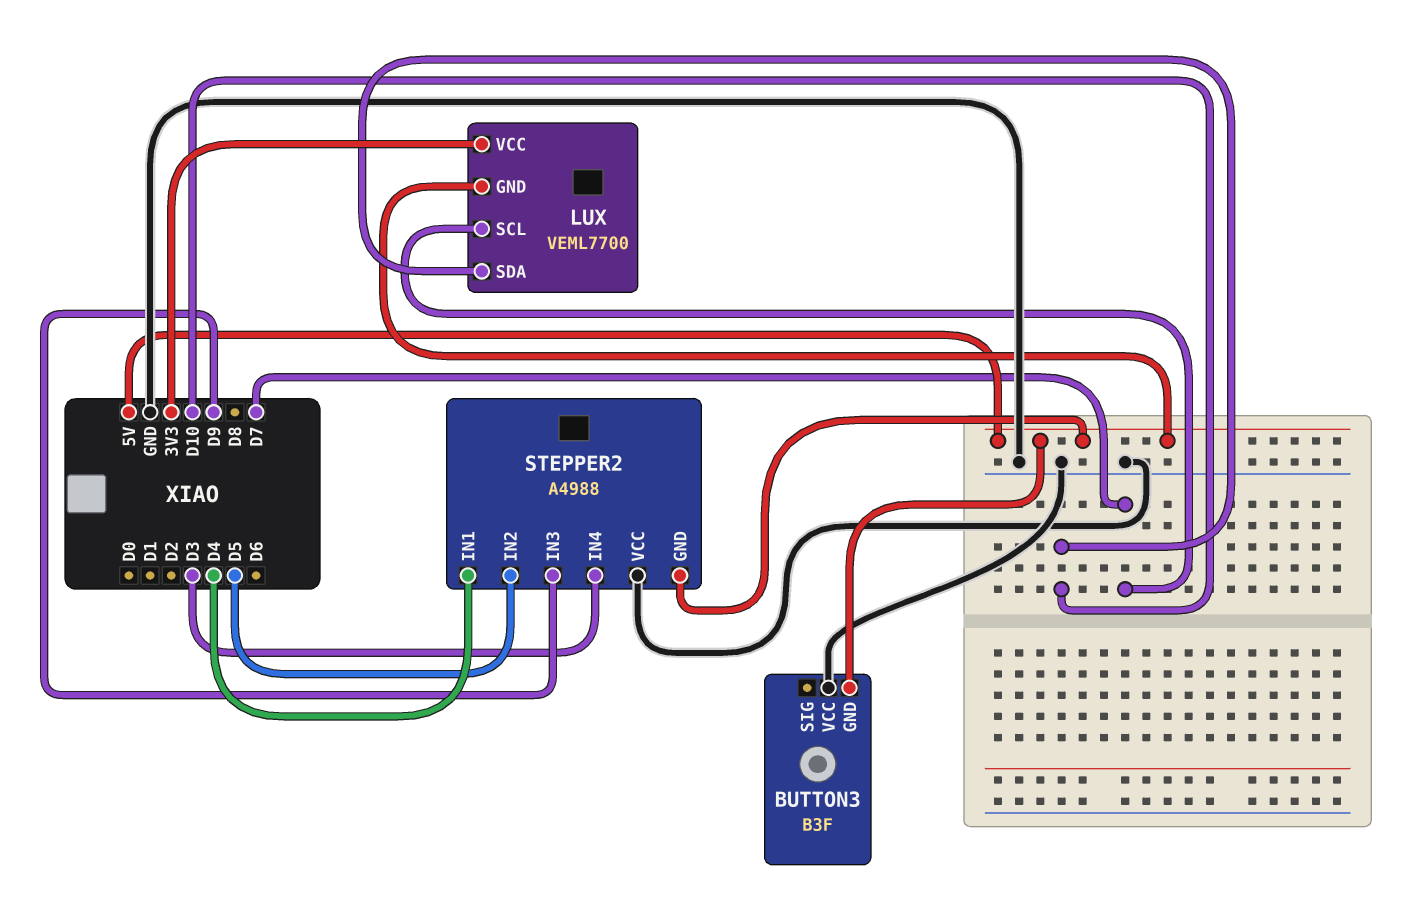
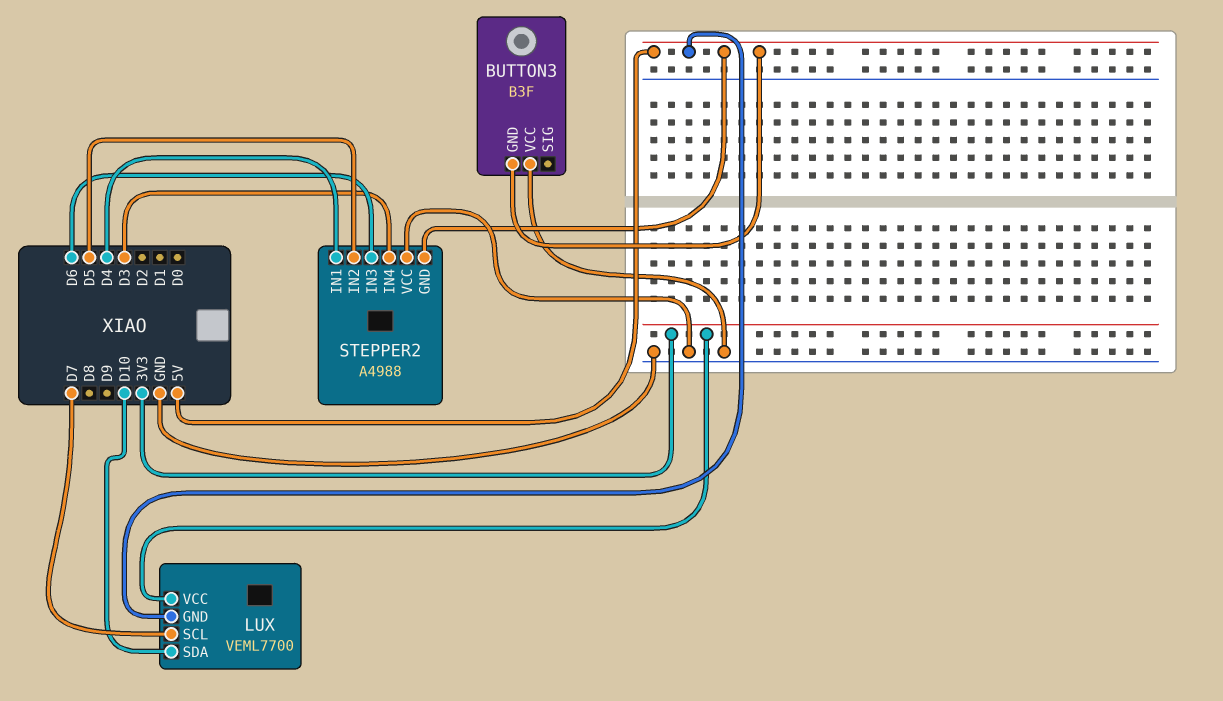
STEPPER2 pin IN3: D9 -> D6

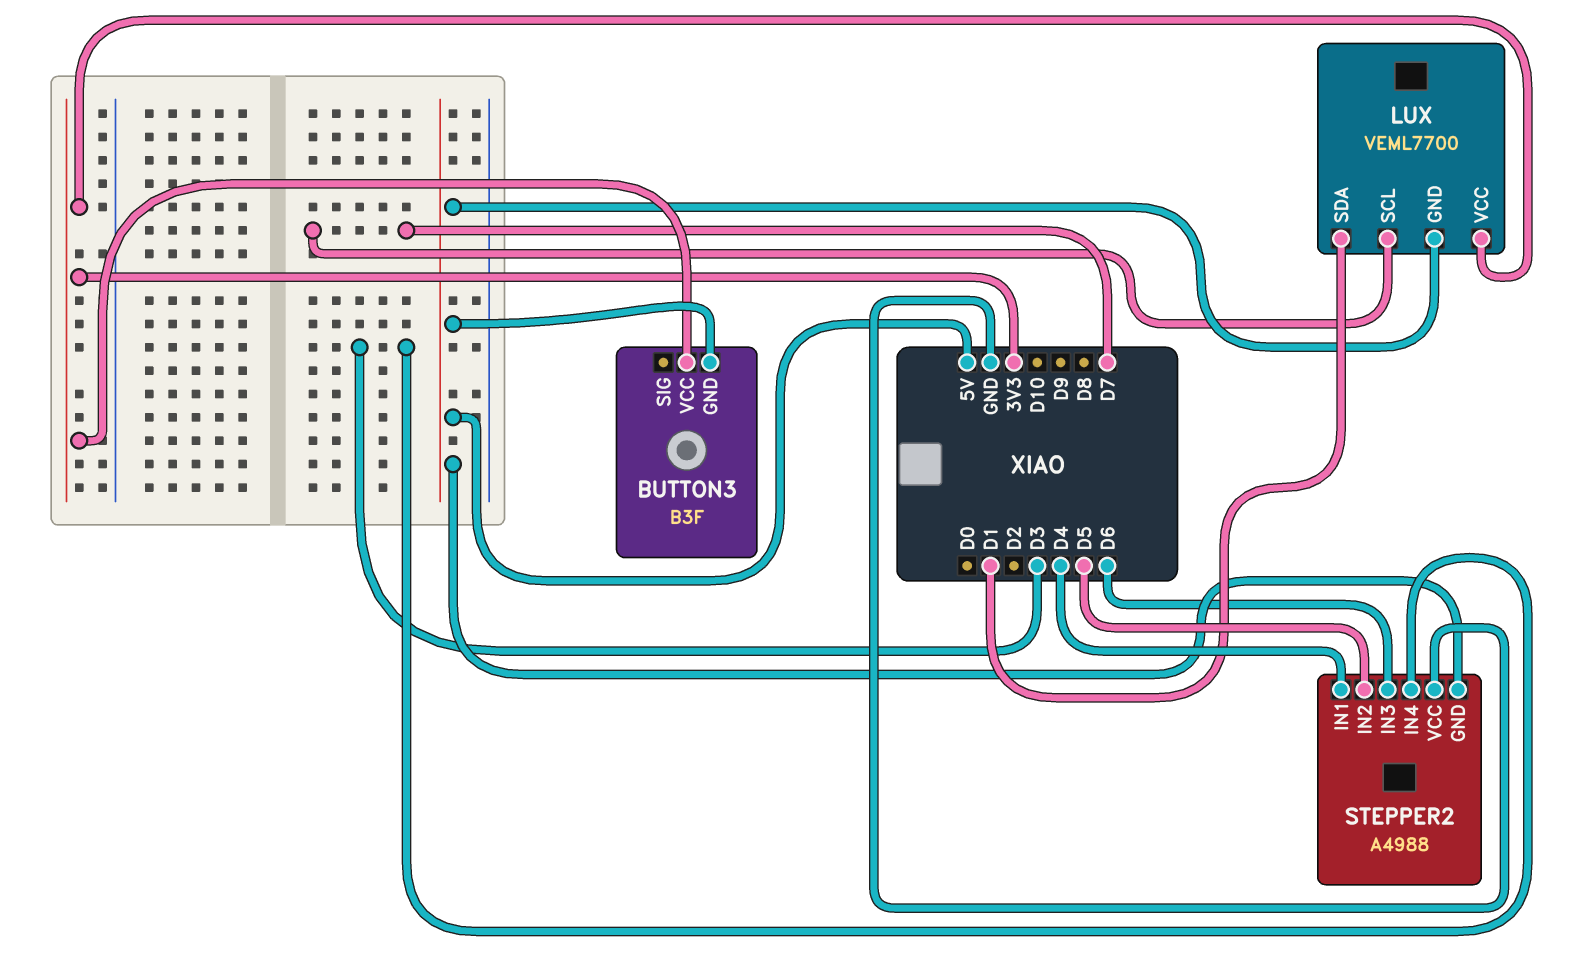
BUTTON3 pin VCC: GND -> 3V3
LUX pin SDA: D10 -> D1

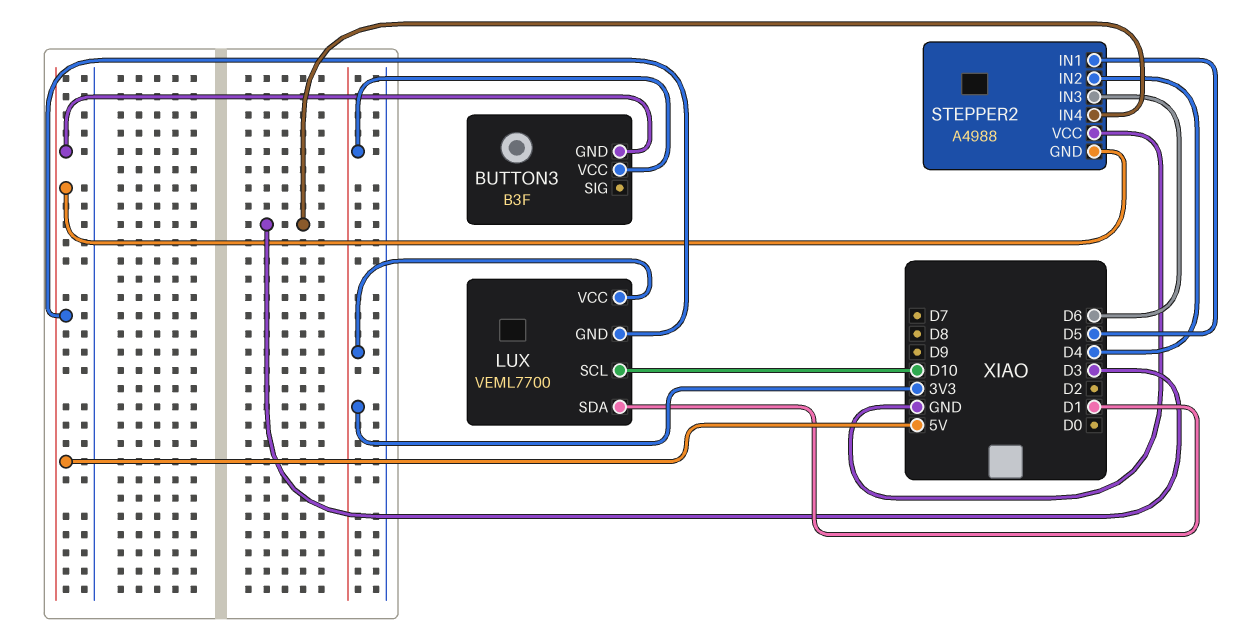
LUX pin SCL: D7 -> D10
STEPPER2 pin IN1: D4 -> D5
STEPPER2 pin IN2: D5 -> D4

